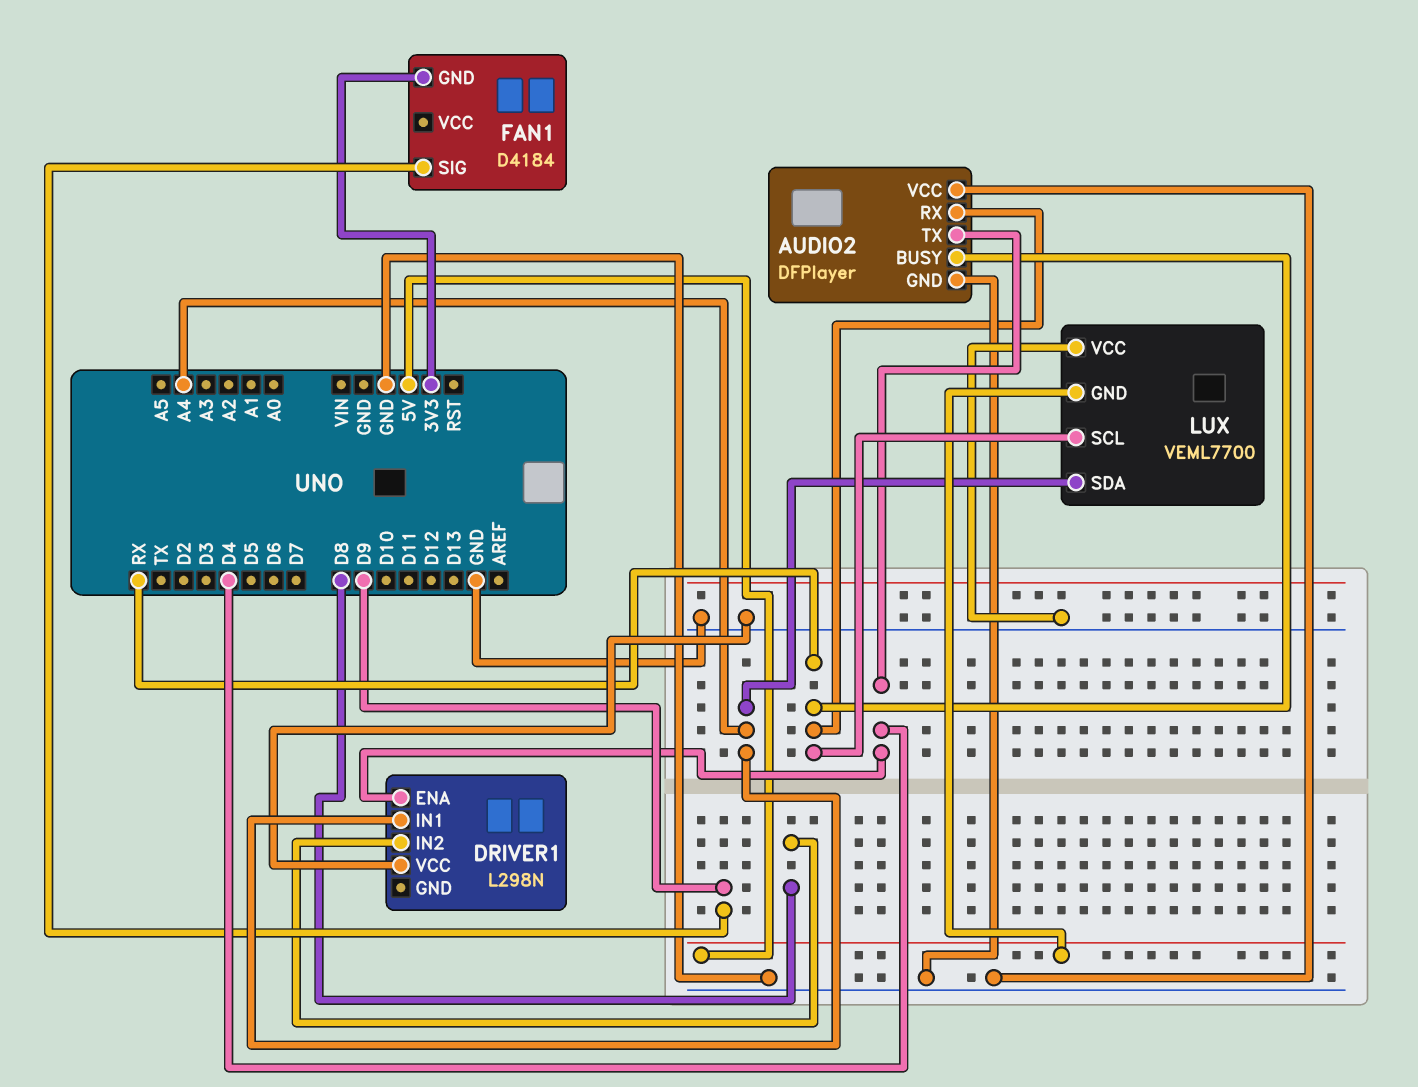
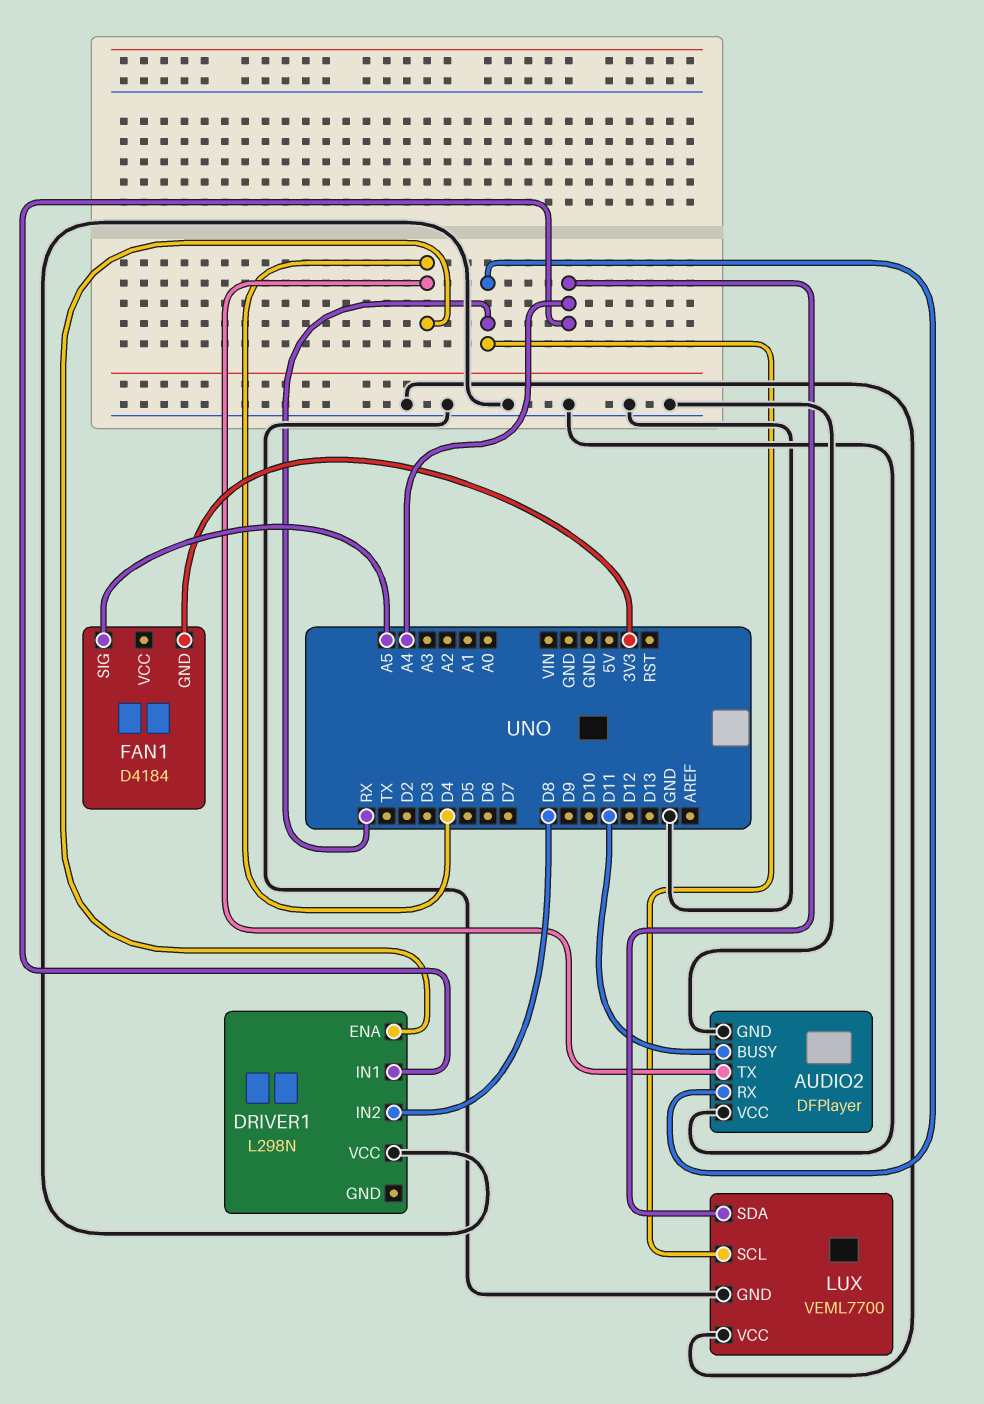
AUDIO2 pin BUSY: RX -> D11
FAN1 pin SIG: D9 -> A5
LUX pin GND: 5V -> GND

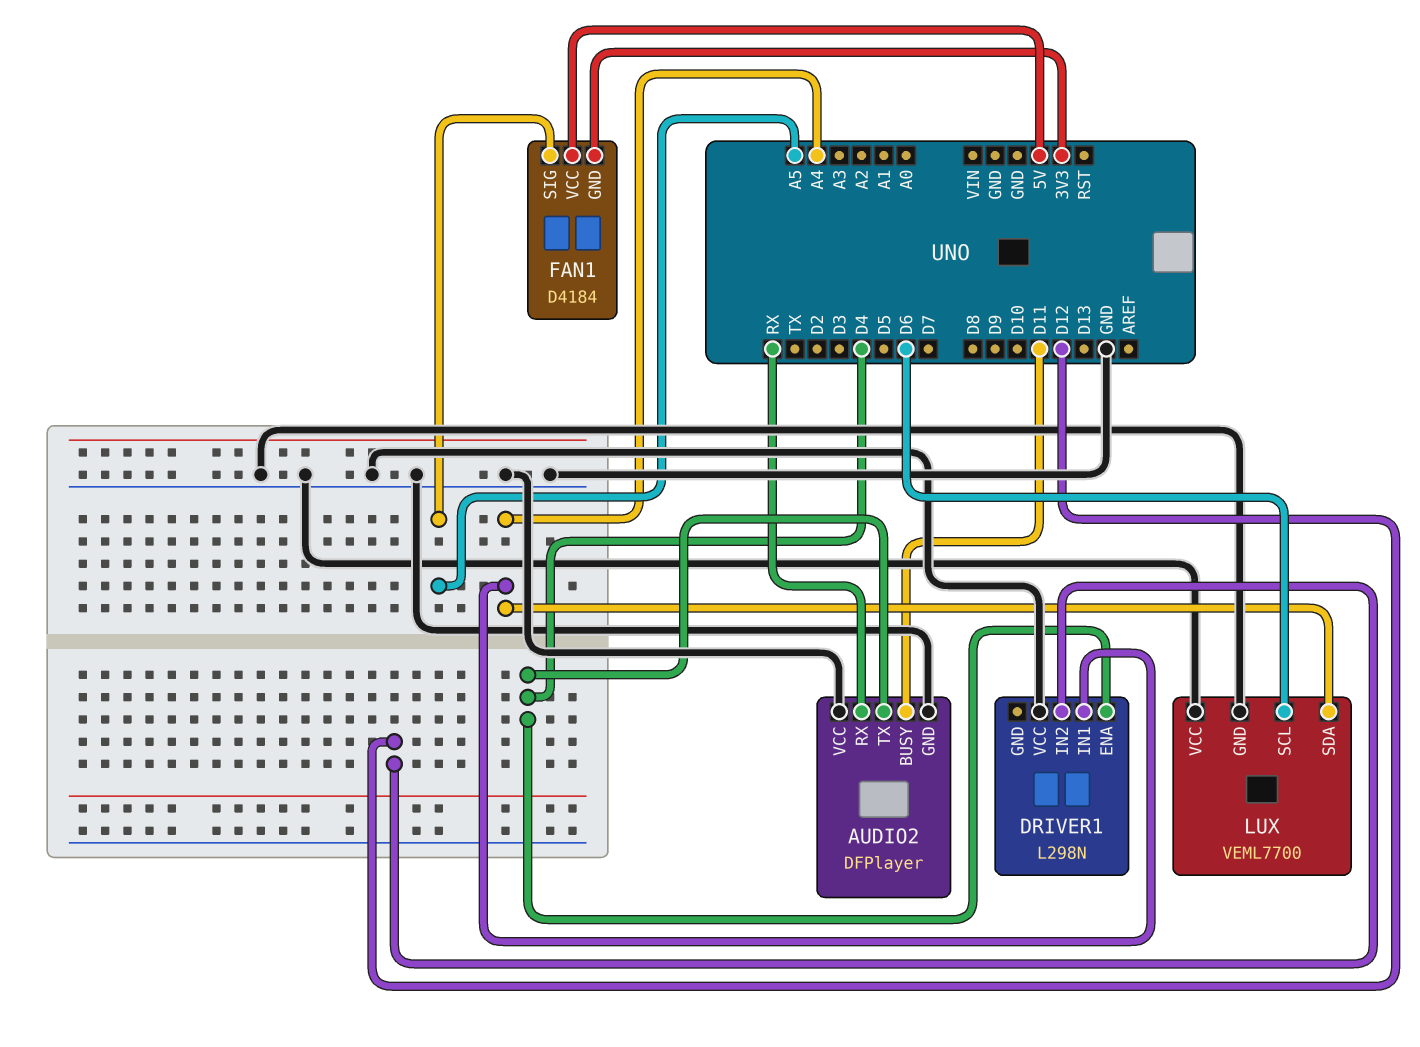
DRIVER1 pin IN2: D8 -> D12
FAN1 pin VCC: none -> 5V
LUX pin SCL: RX -> D6

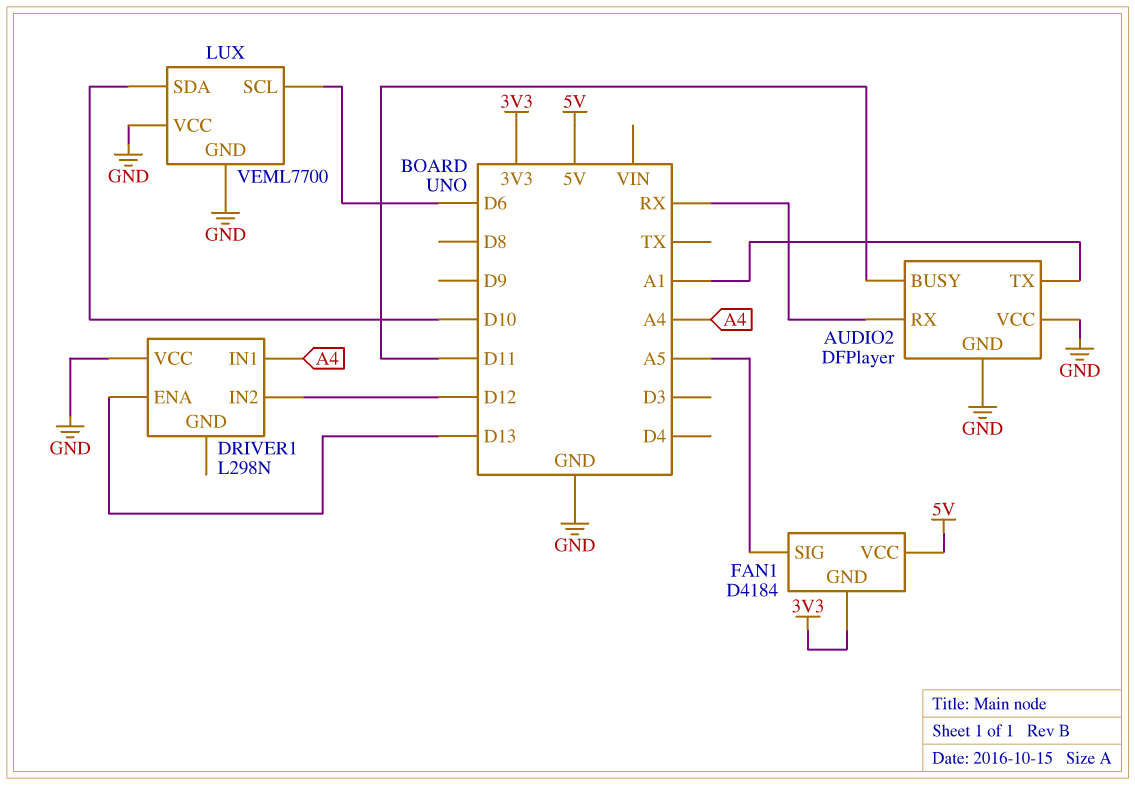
AUDIO2 pin TX: D4 -> A1
DRIVER1 pin ENA: D4 -> D13
LUX pin SDA: A4 -> D10

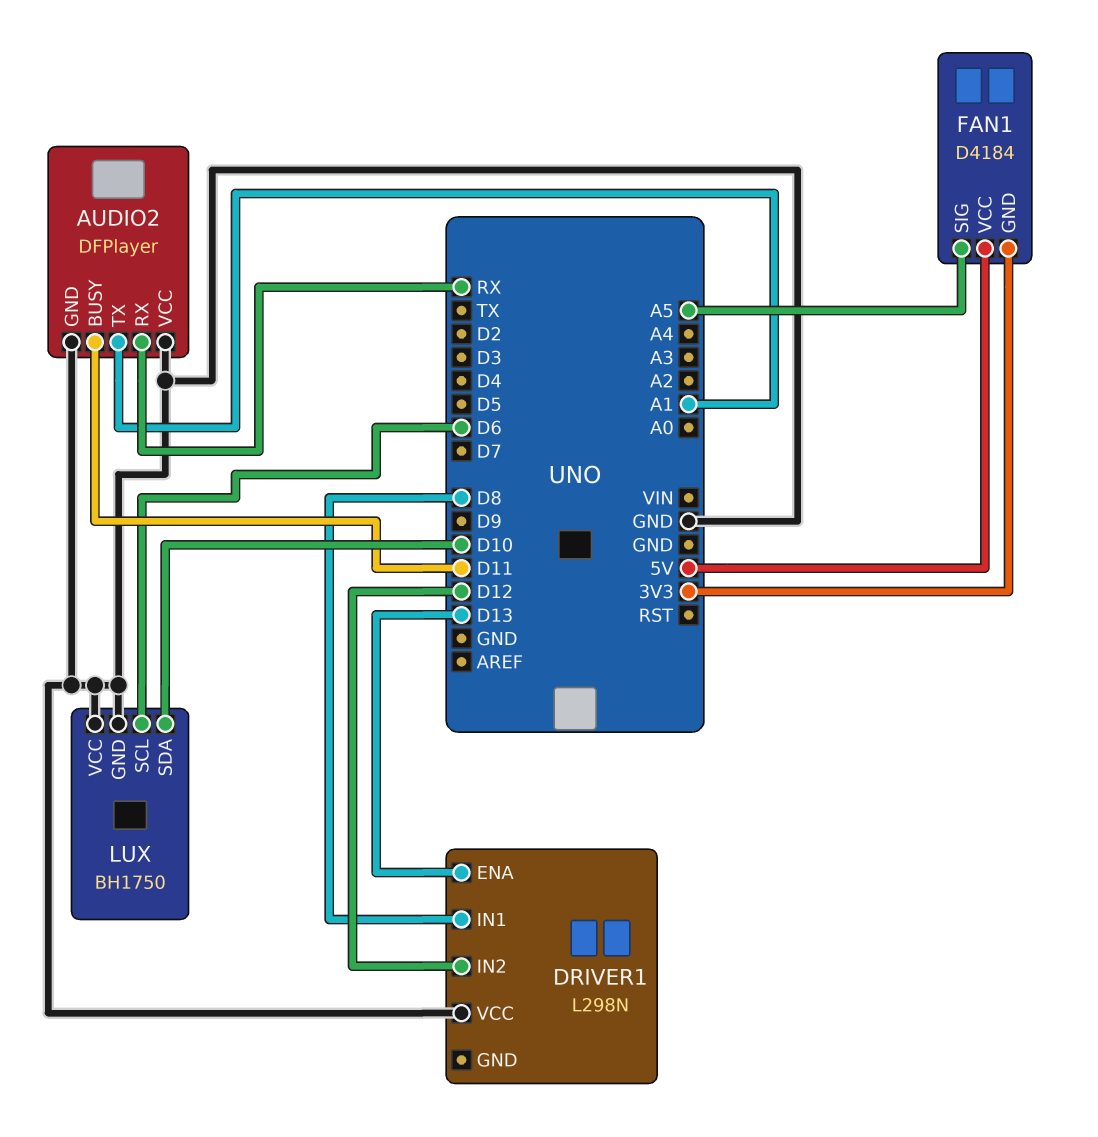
DRIVER1 pin IN1: A4 -> D8
LUX: VEML7700 -> BH1750

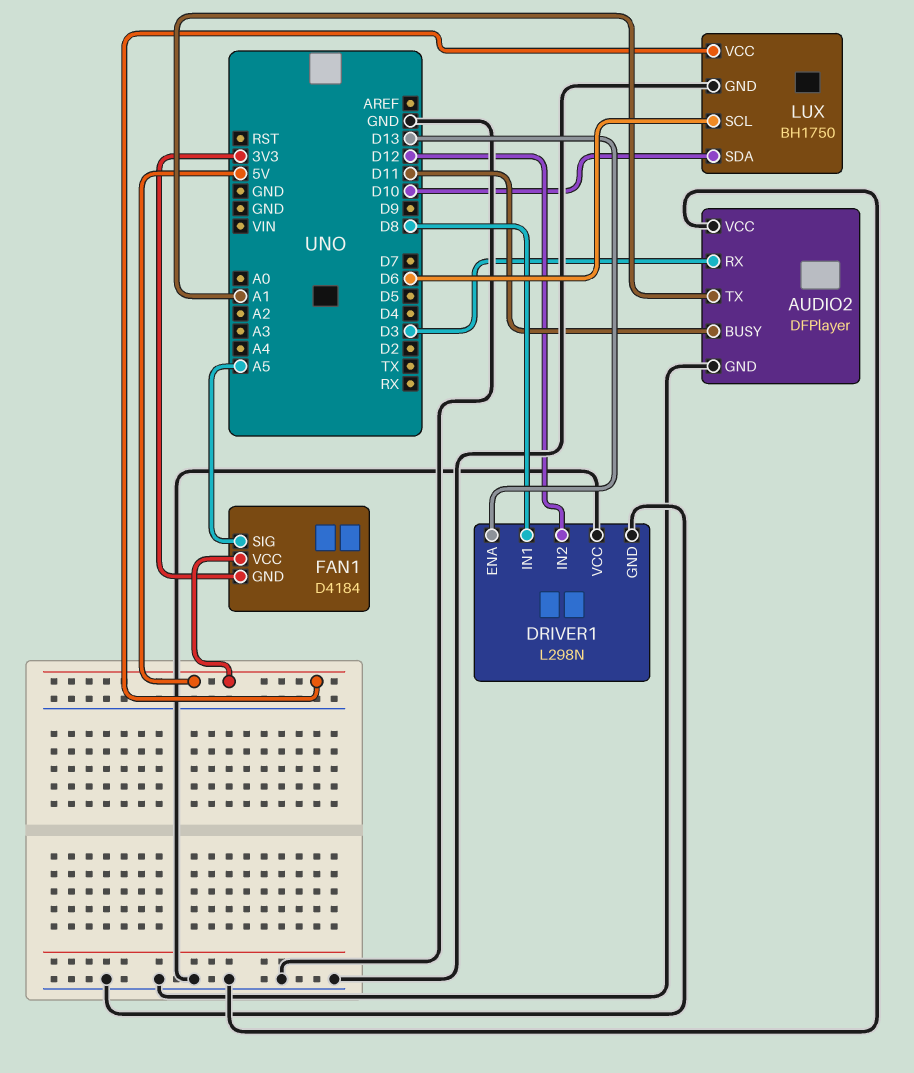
AUDIO2 pin RX: RX -> D3
DRIVER1 pin GND: none -> GND
LUX pin VCC: GND -> 5V

